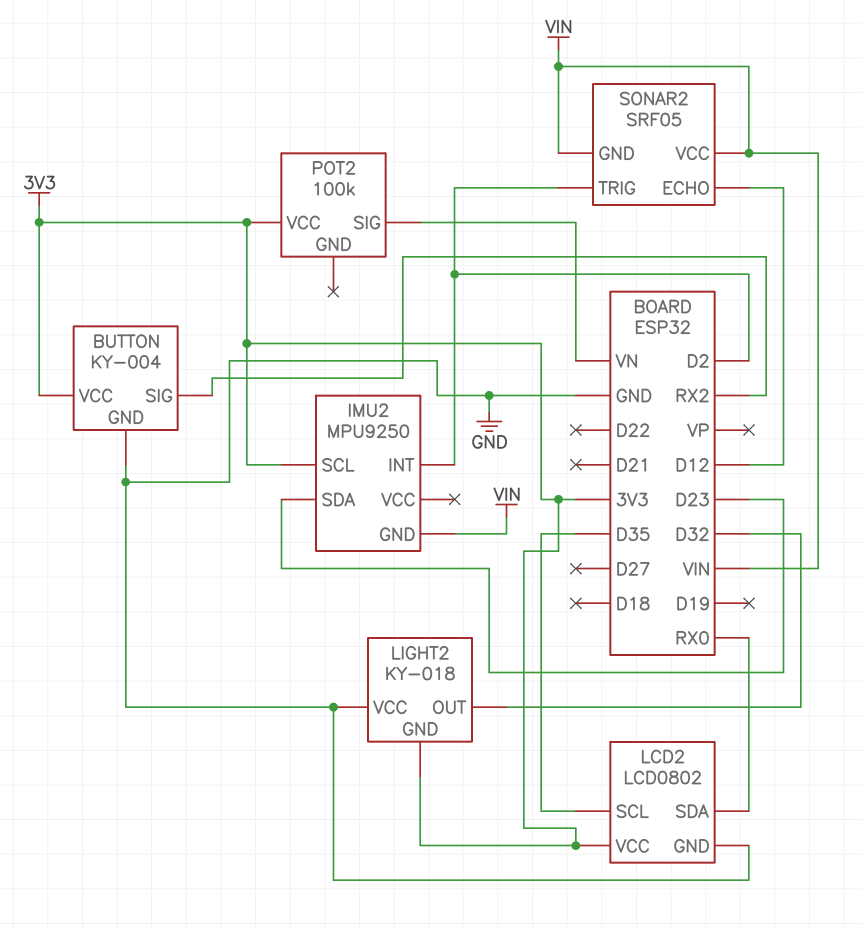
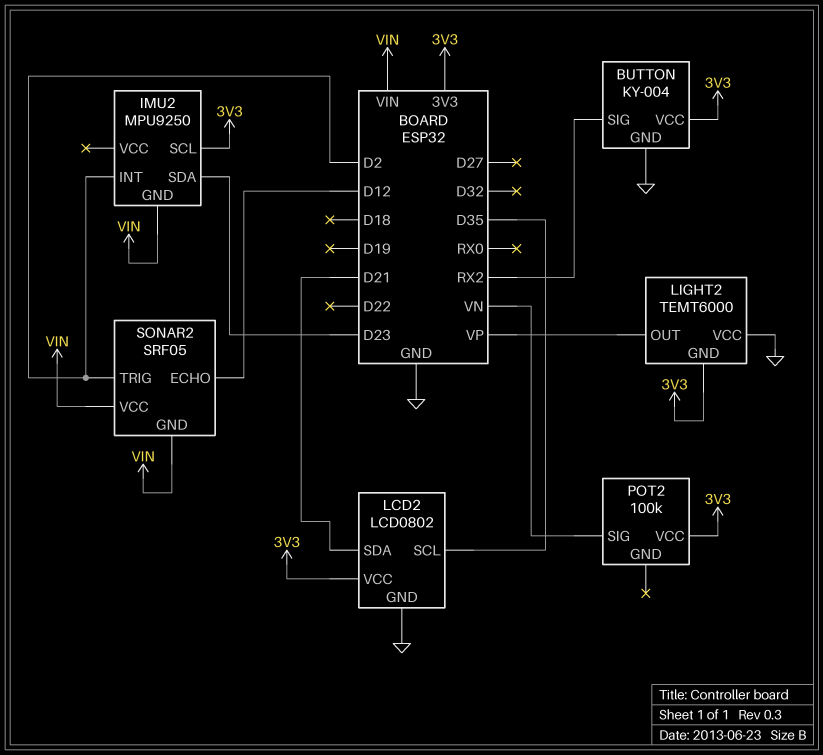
LCD2 pin SDA: RX0 -> D21
LIGHT2: KY-018 -> TEMT6000
LIGHT2 pin OUT: D32 -> VP

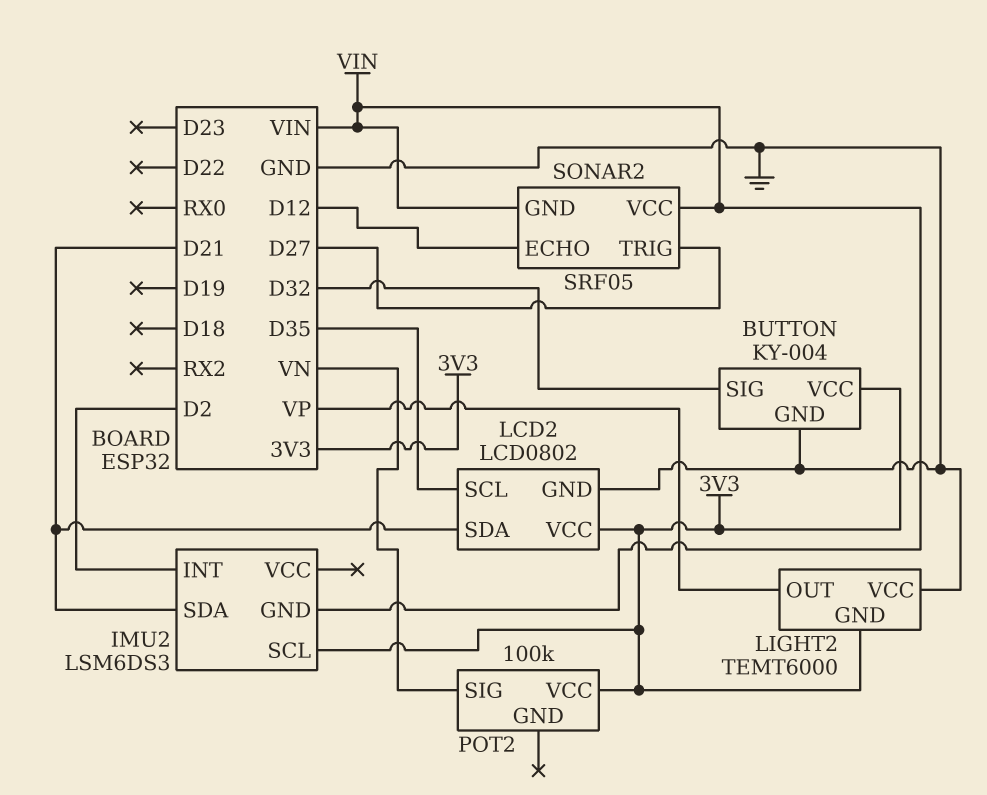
BUTTON pin SIG: RX2 -> D32
IMU2: MPU9250 -> LSM6DS3
IMU2 pin SDA: D23 -> D21
SONAR2 pin TRIG: D2 -> D27

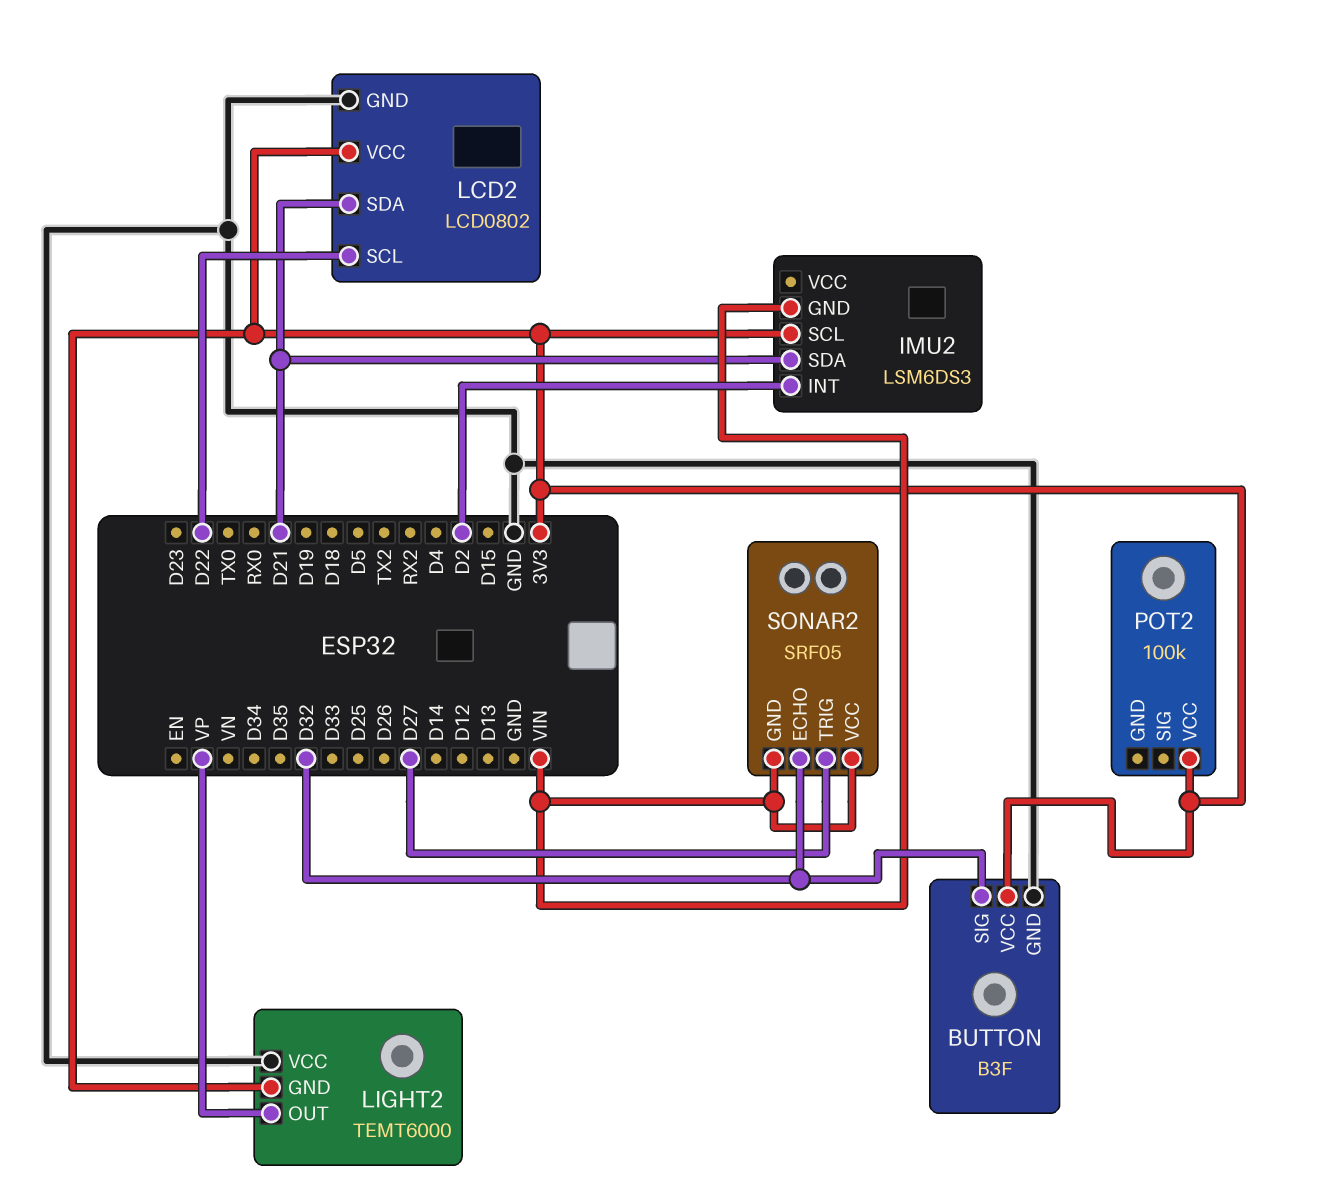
BUTTON: KY-004 -> B3F
LCD2 pin SCL: D35 -> D22
POT2 pin SIG: VN -> none
SONAR2 pin ECHO: D12 -> D32

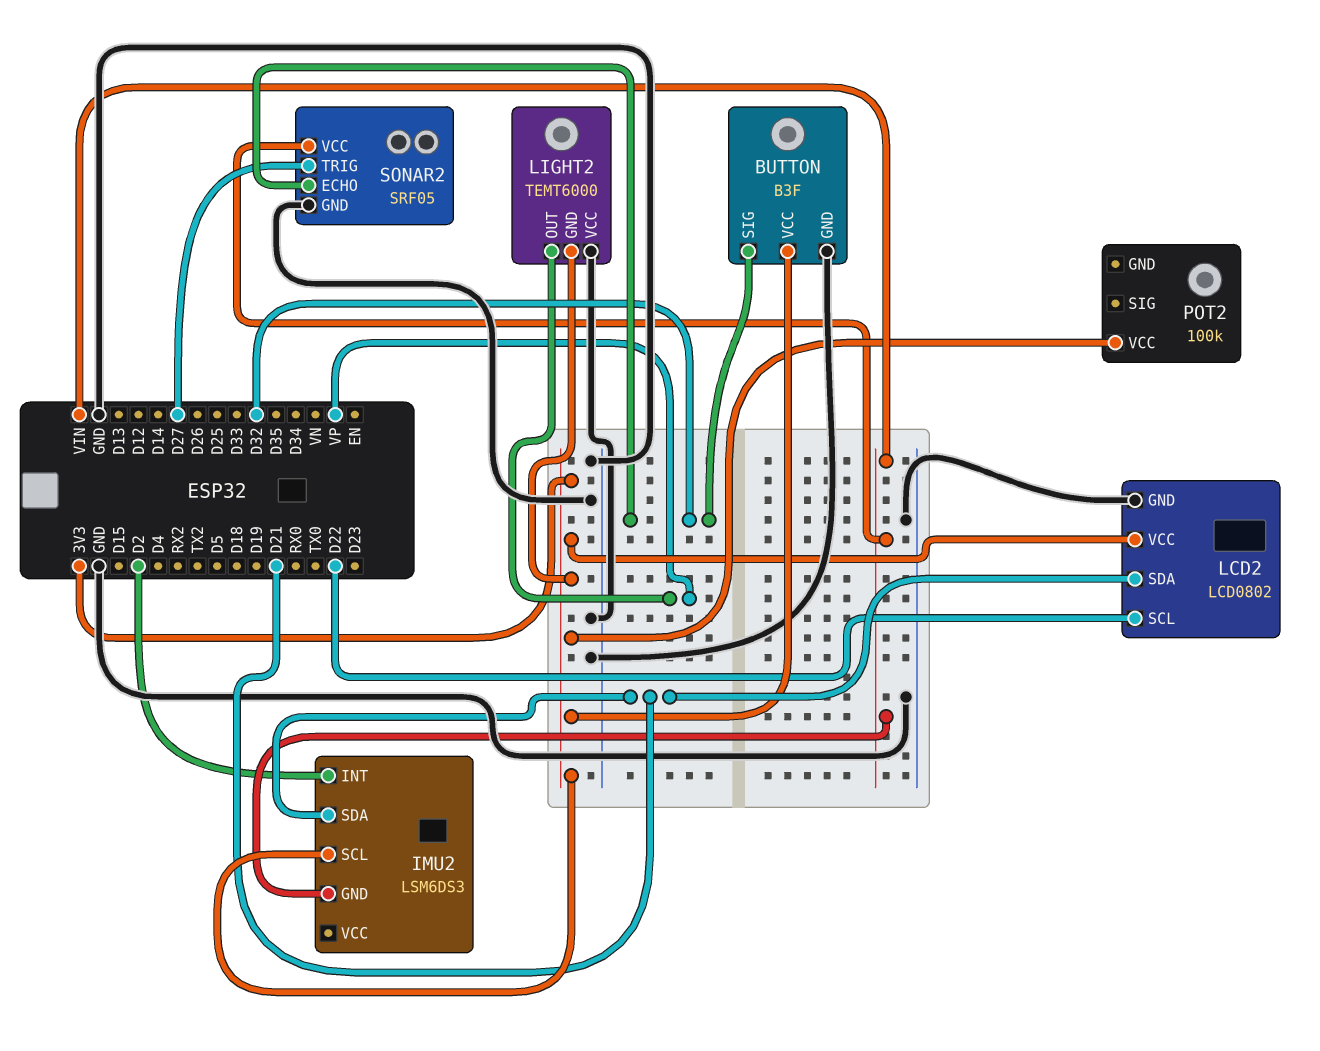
SONAR2 pin GND: VIN -> GND

